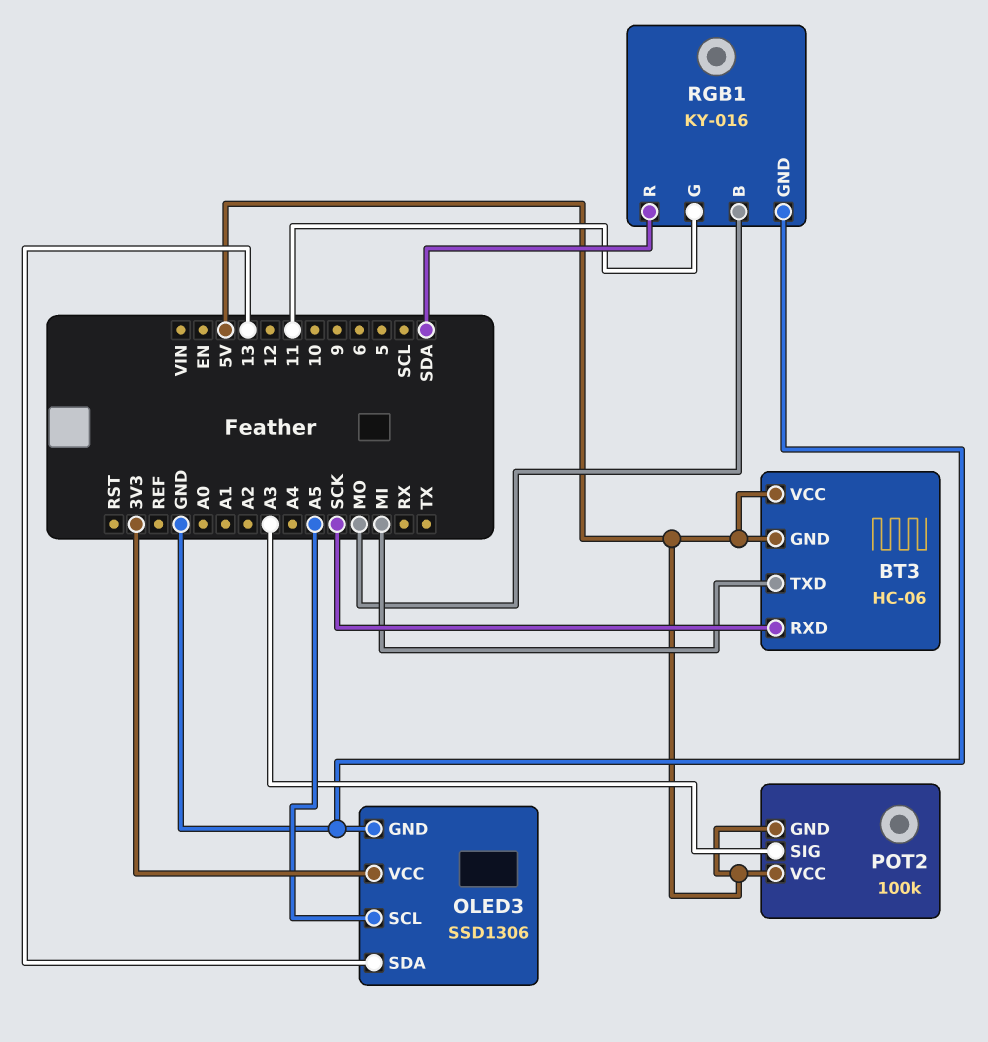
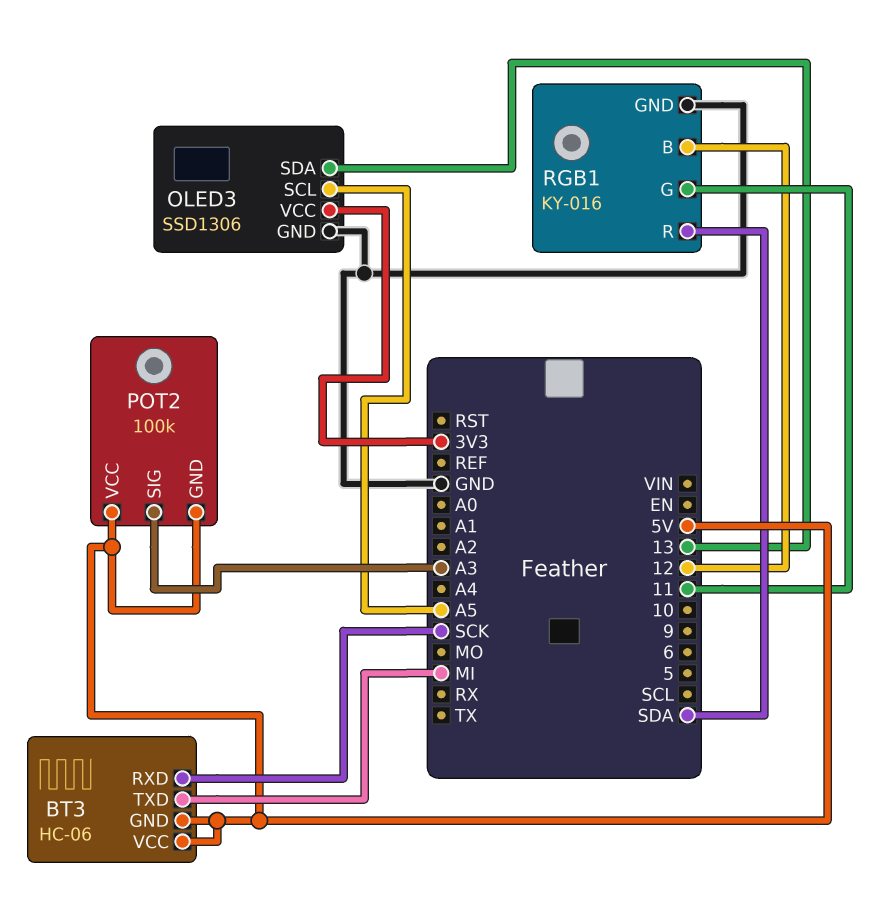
RGB1 pin B: MO -> 12

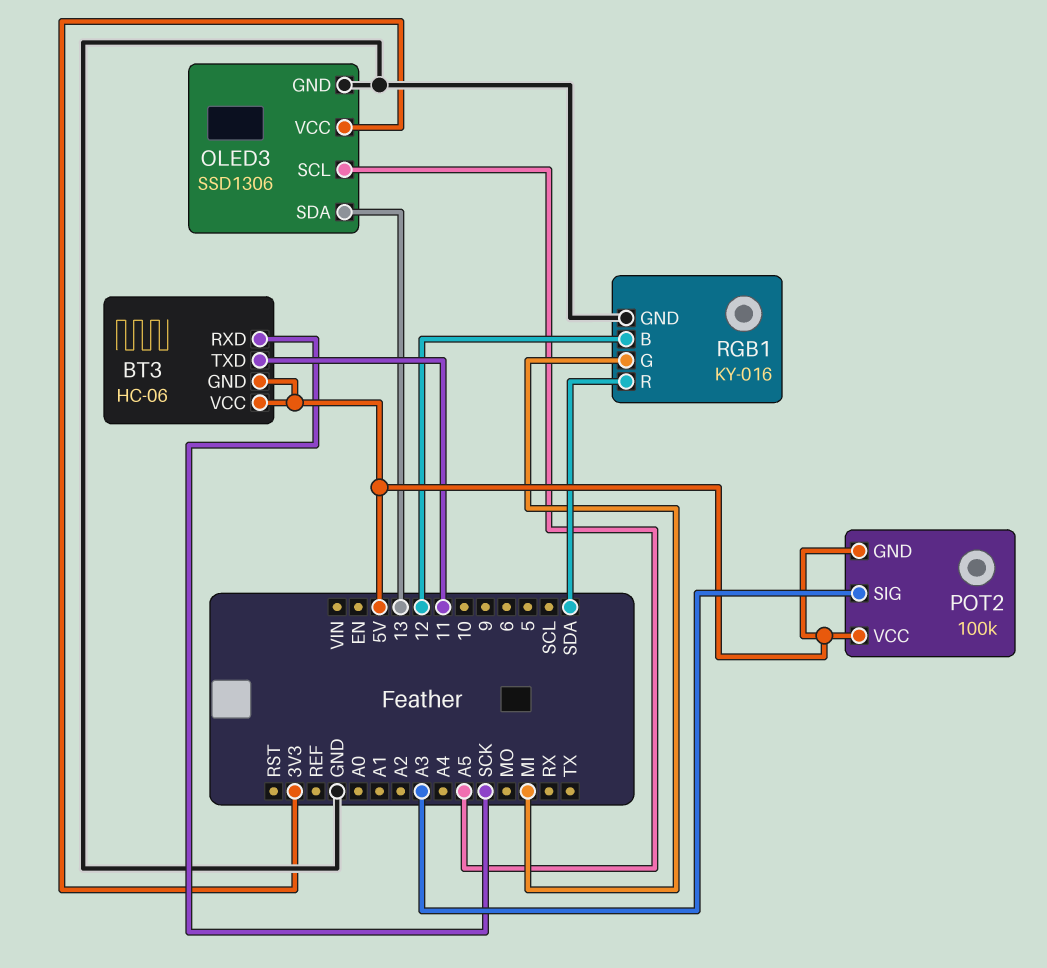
BT3 pin TXD: MI -> 11
RGB1 pin G: 11 -> MI

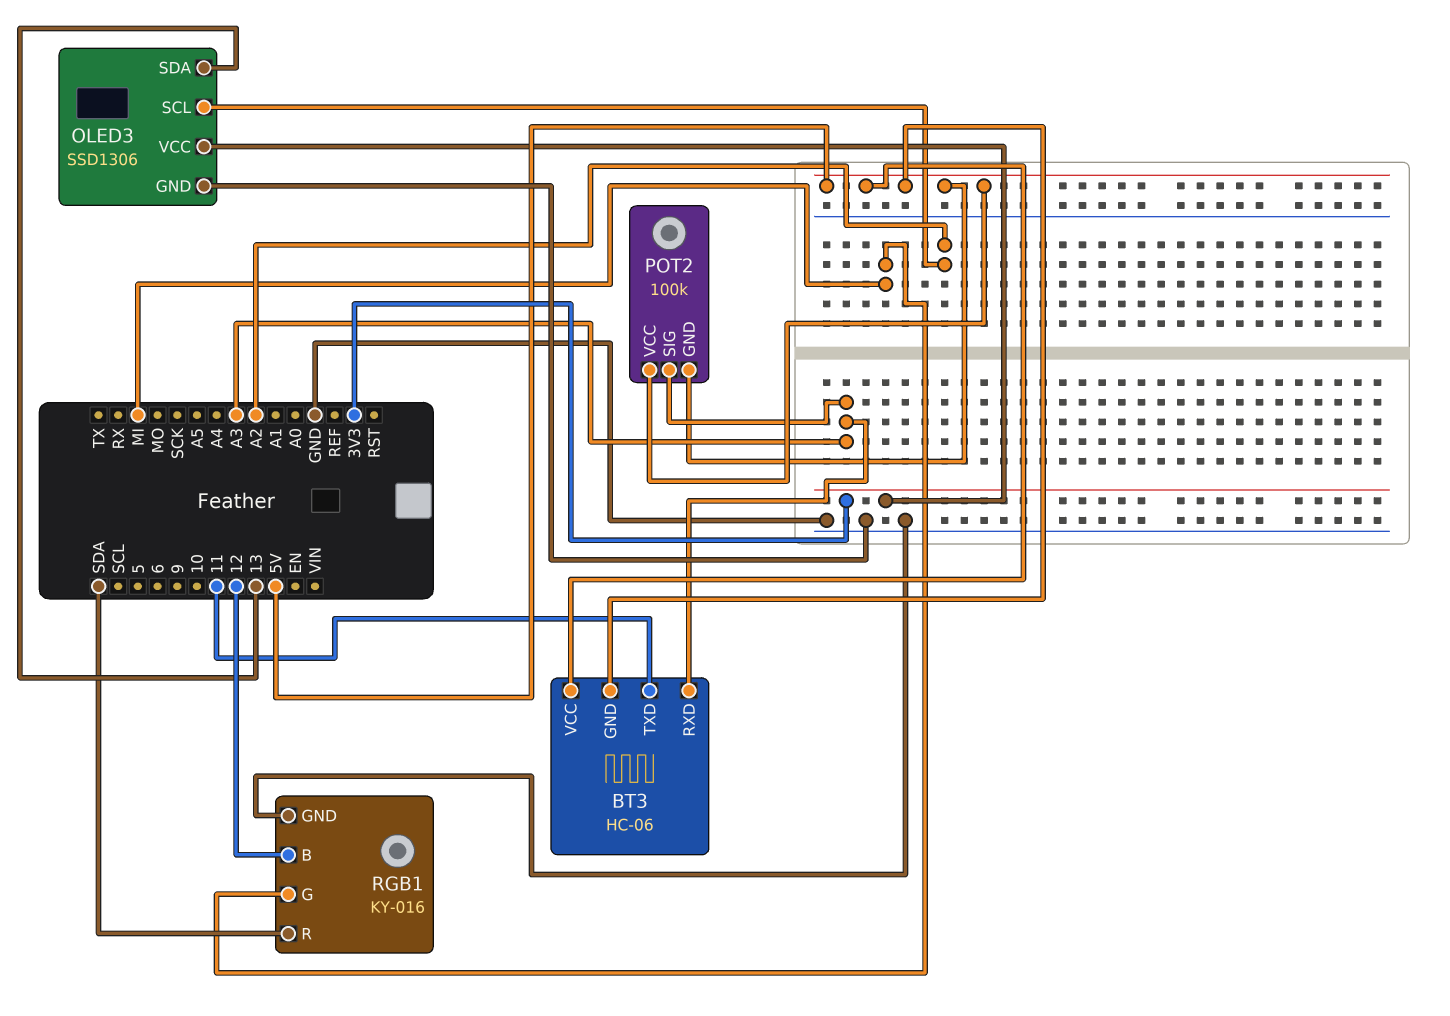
BT3 pin RXD: SCK -> A3
OLED3 pin SCL: A5 -> A2

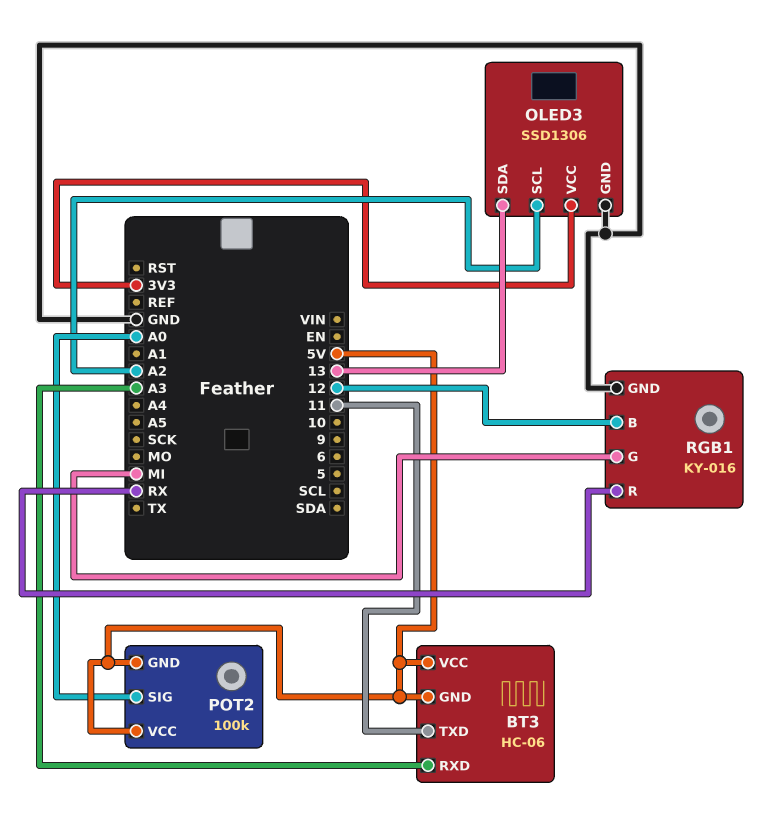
POT2 pin SIG: A3 -> A0
RGB1 pin R: SDA -> RX

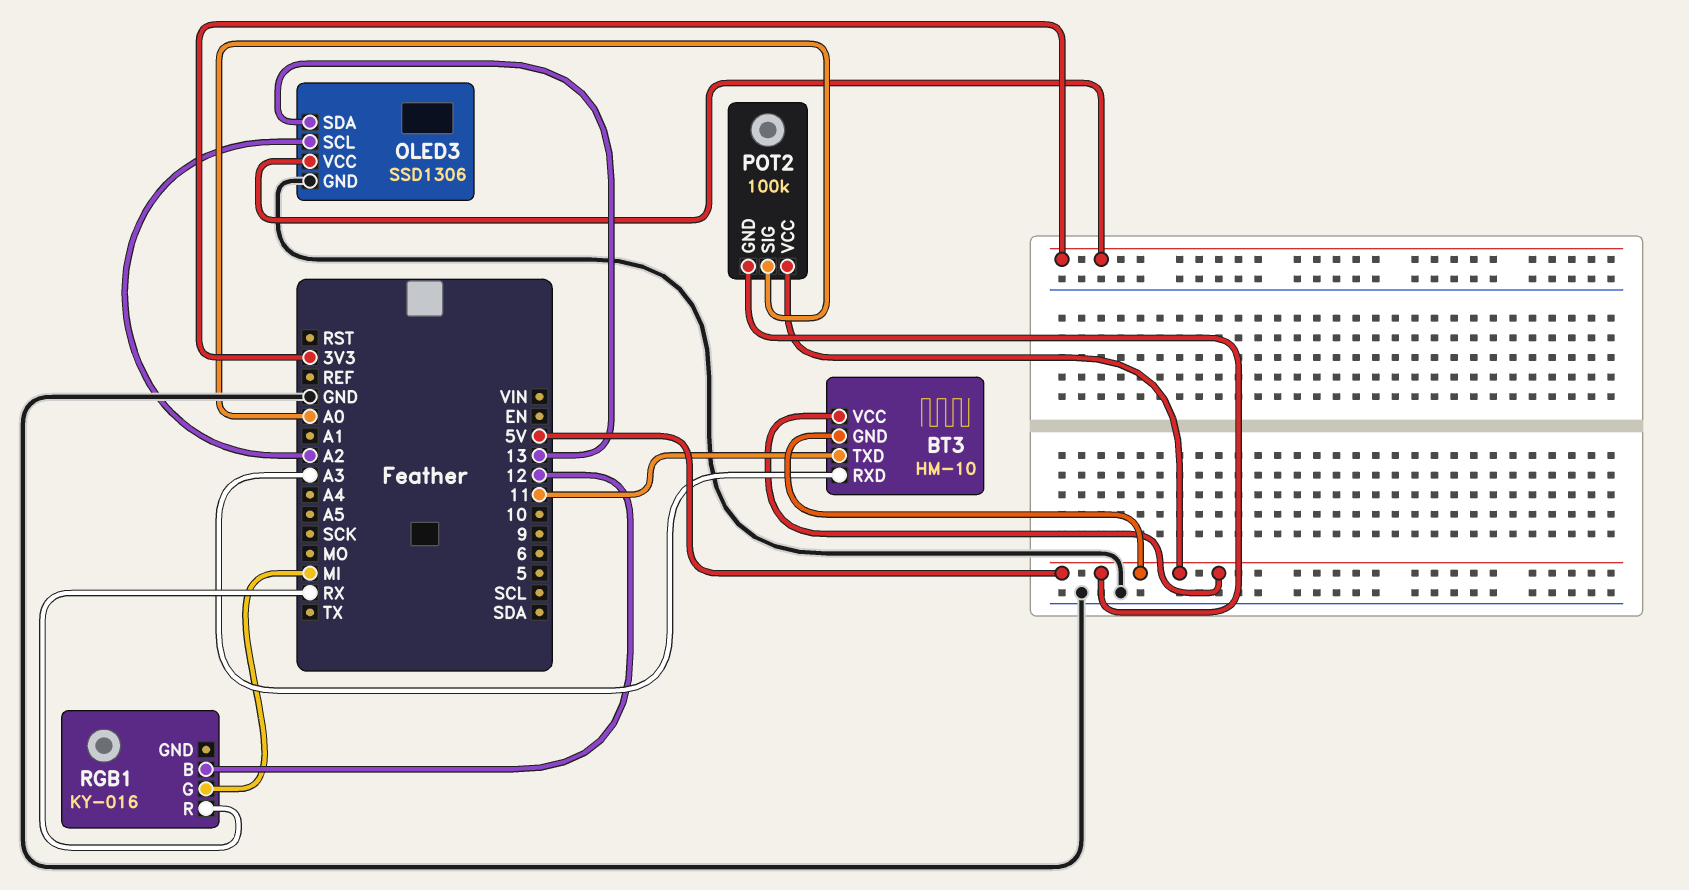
BT3: HC-06 -> HM-10
RGB1 pin GND: GND -> none

